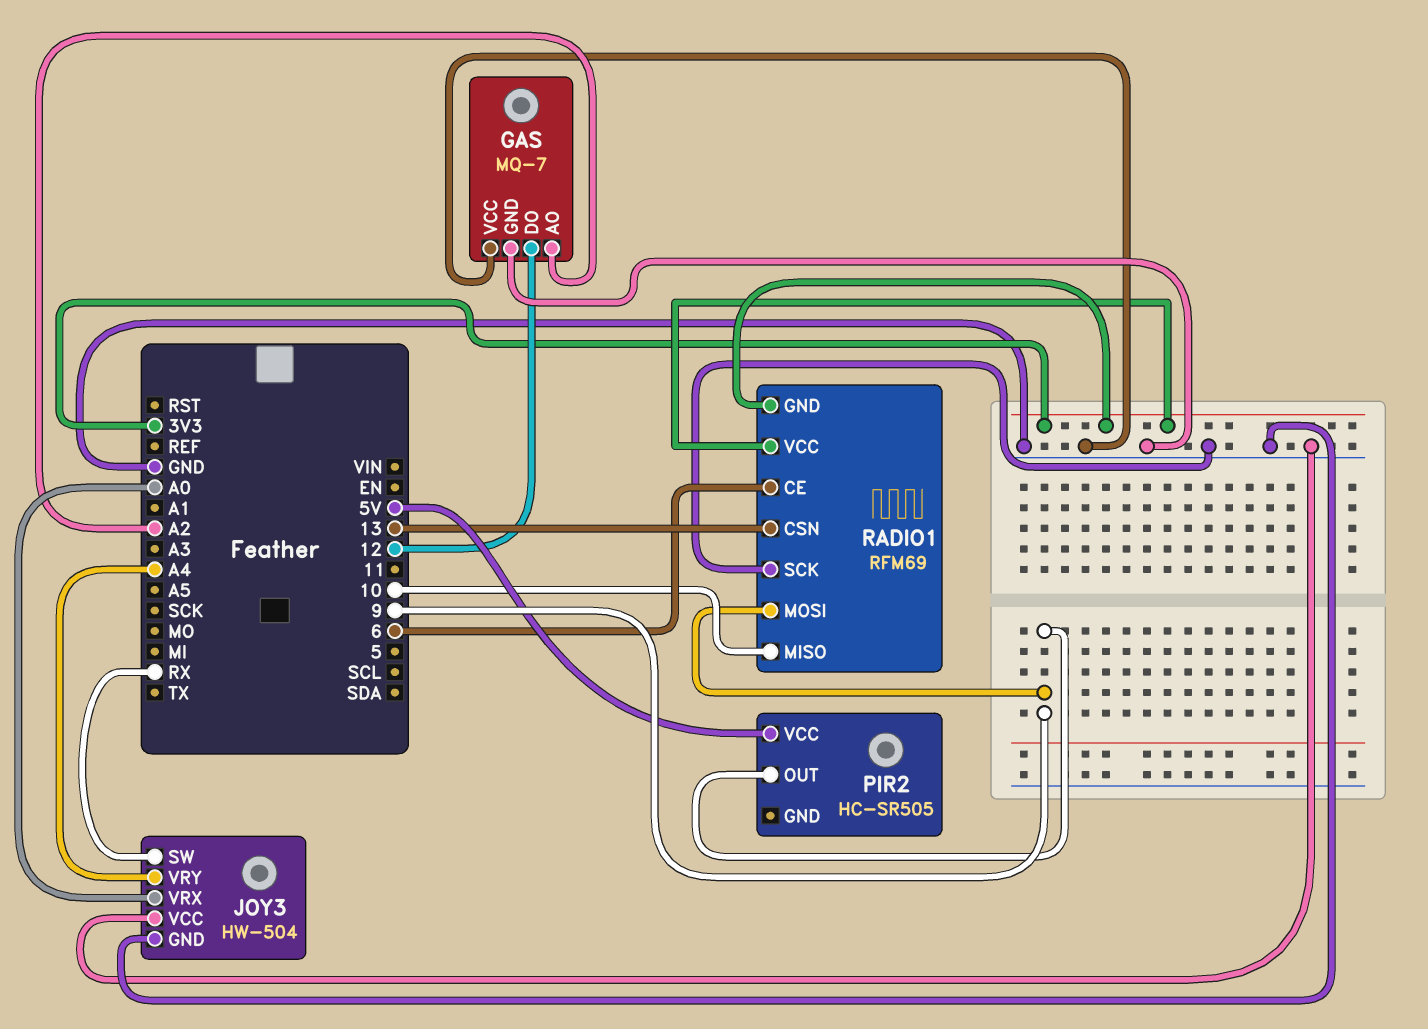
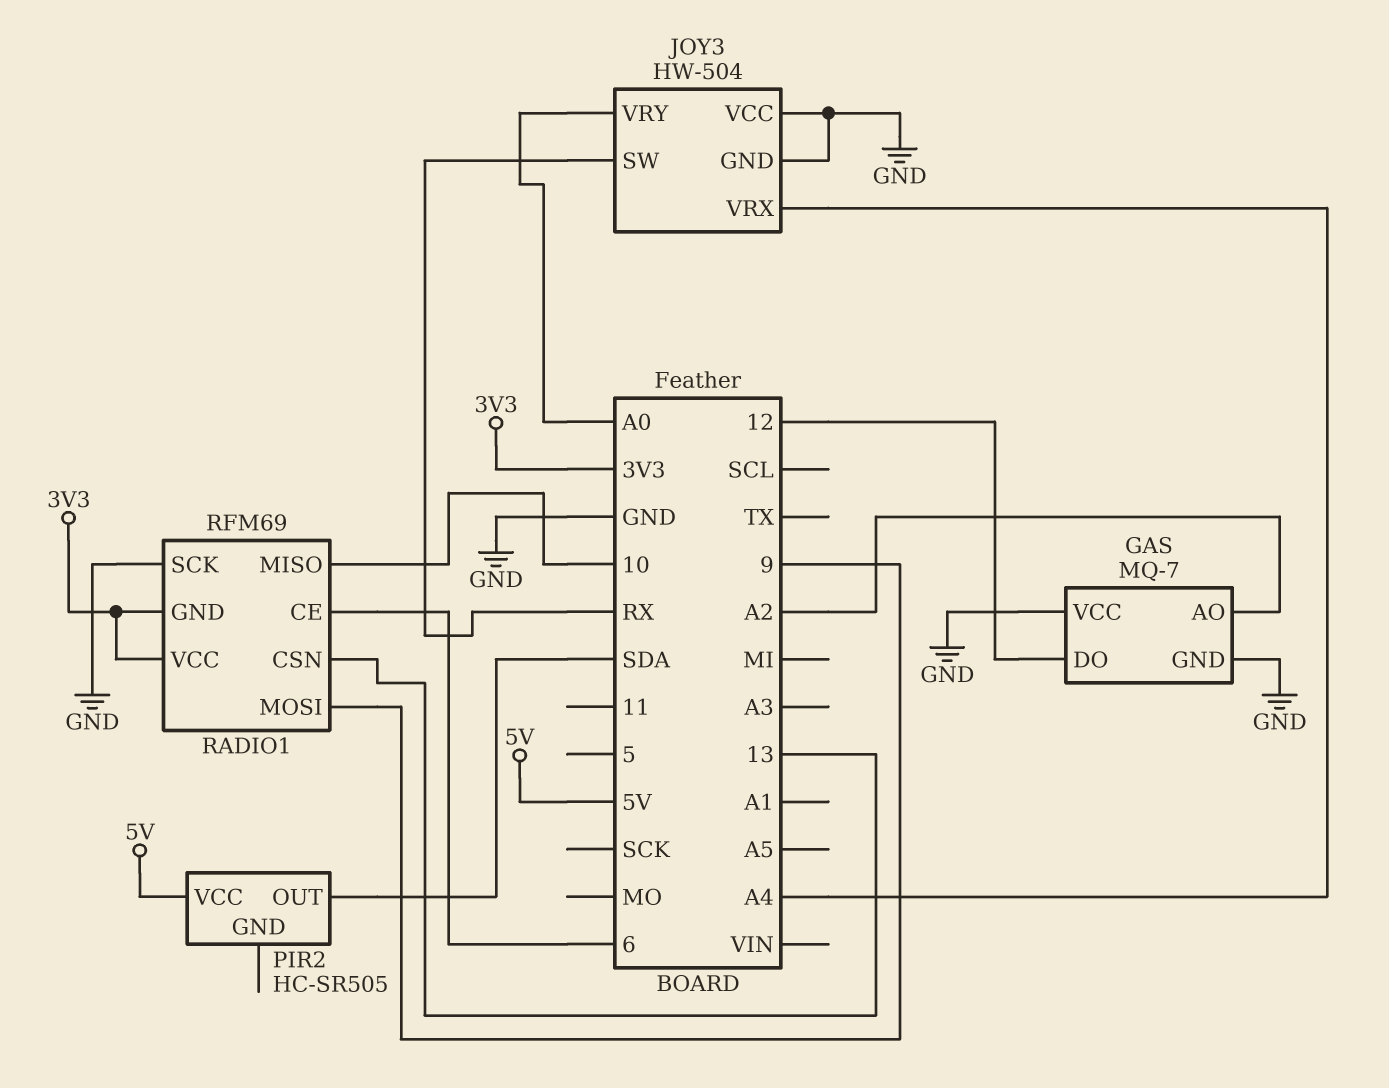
JOY3 pin VRX: A0 -> A4
JOY3 pin VRY: A4 -> A0
PIR2 pin OUT: 9 -> SDA

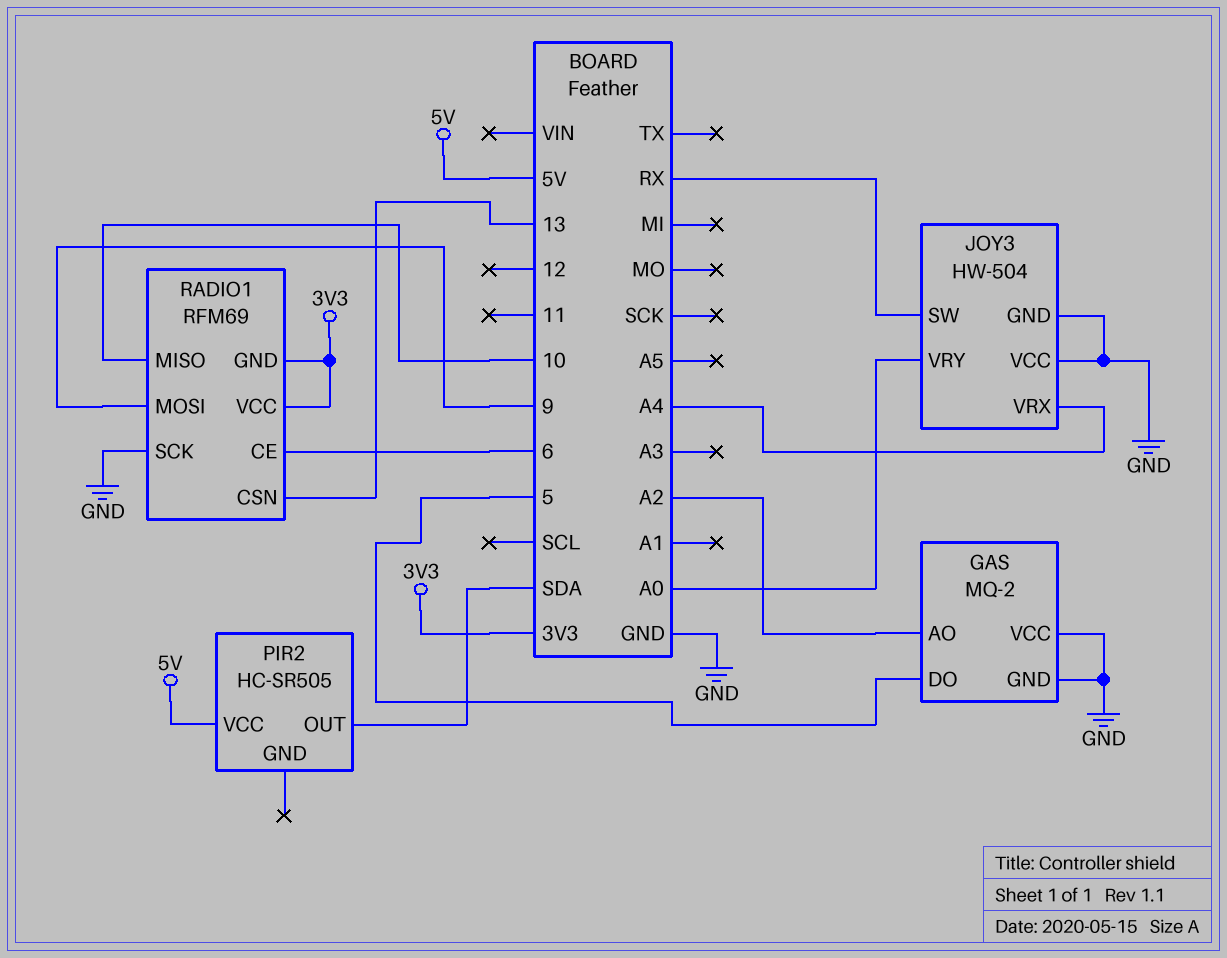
GAS: MQ-7 -> MQ-2
GAS pin DO: 12 -> 5

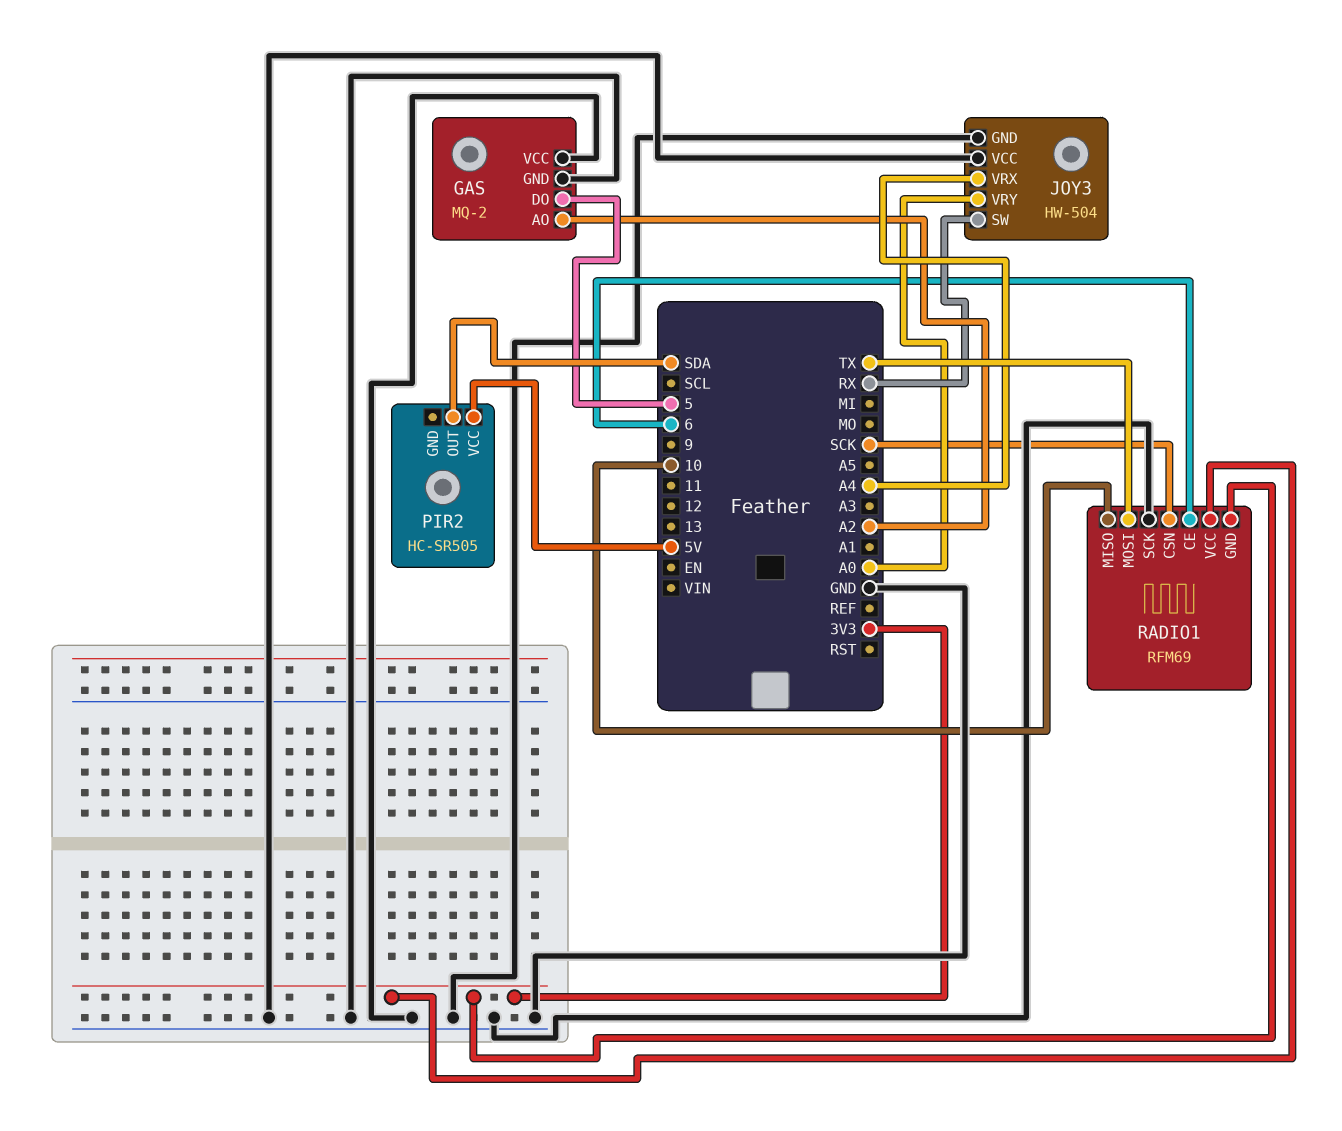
RADIO1 pin CSN: 13 -> SCK
RADIO1 pin MOSI: 9 -> TX

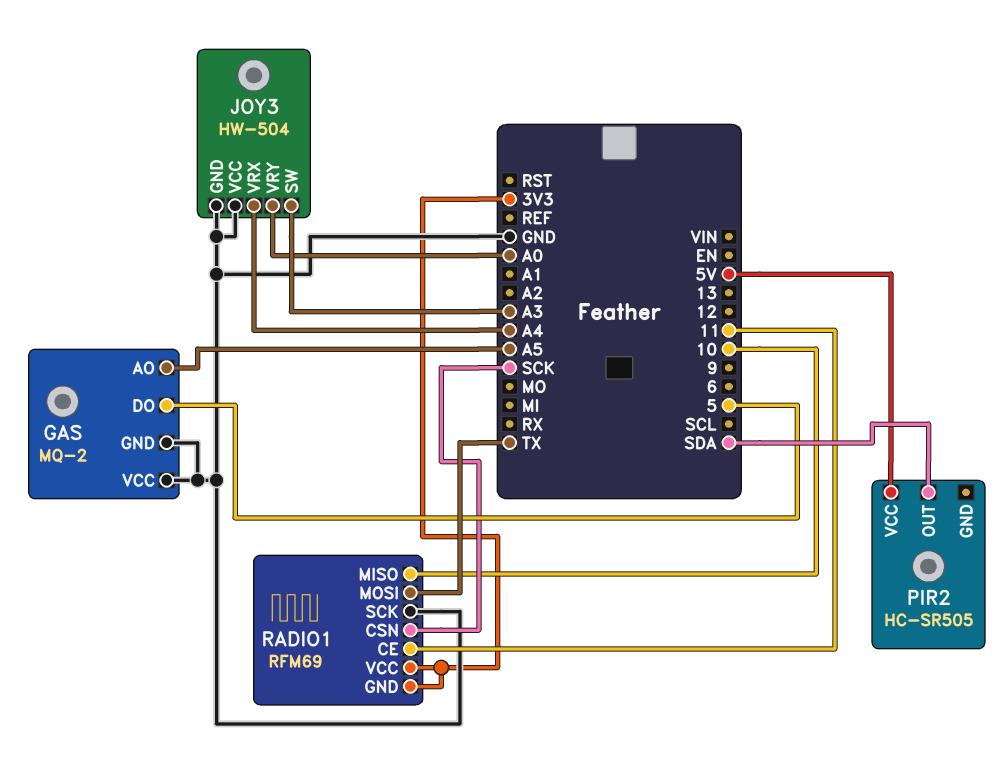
GAS pin AO: A2 -> A5
JOY3 pin SW: RX -> A3
RADIO1 pin CE: 6 -> 11

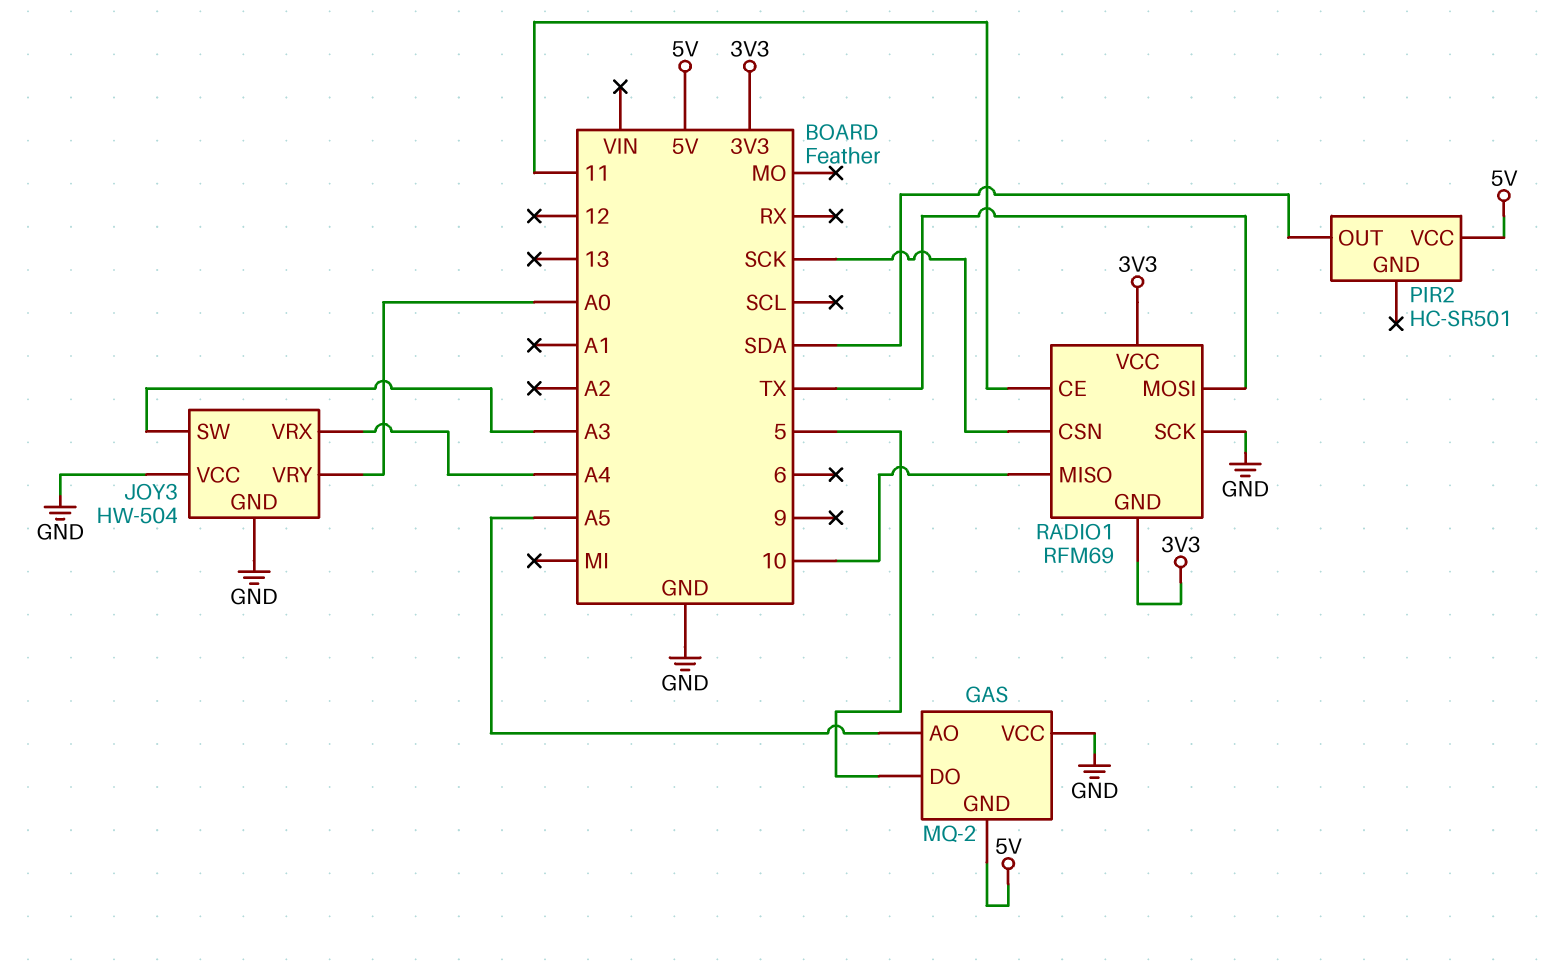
GAS pin GND: GND -> 5V
PIR2: HC-SR505 -> HC-SR501

